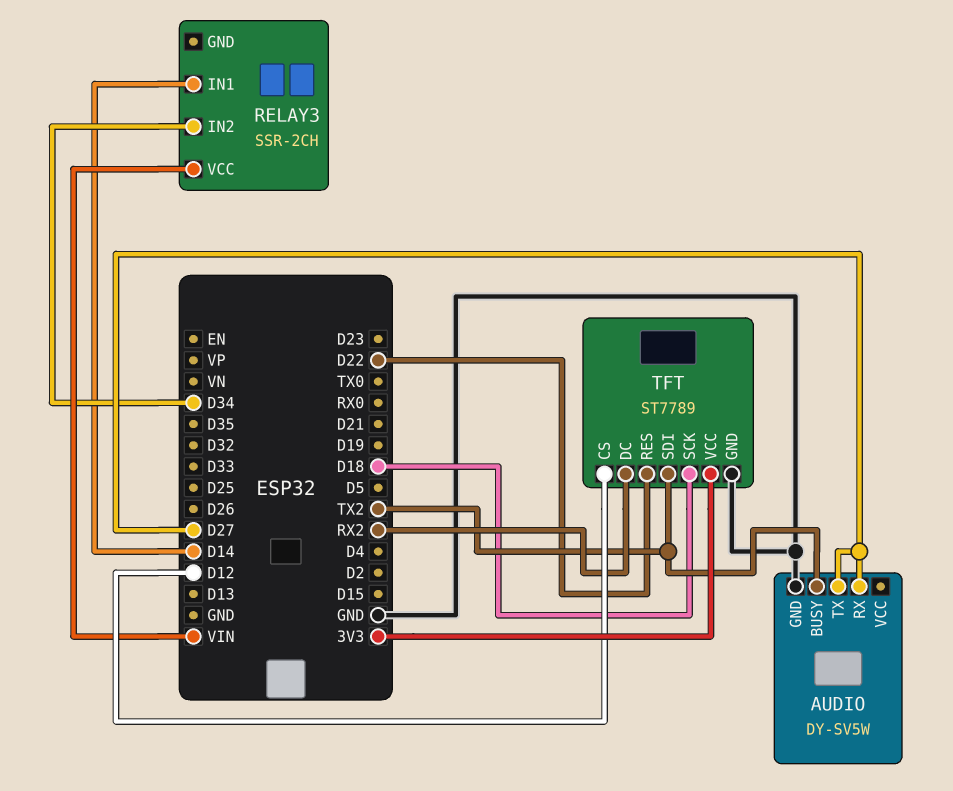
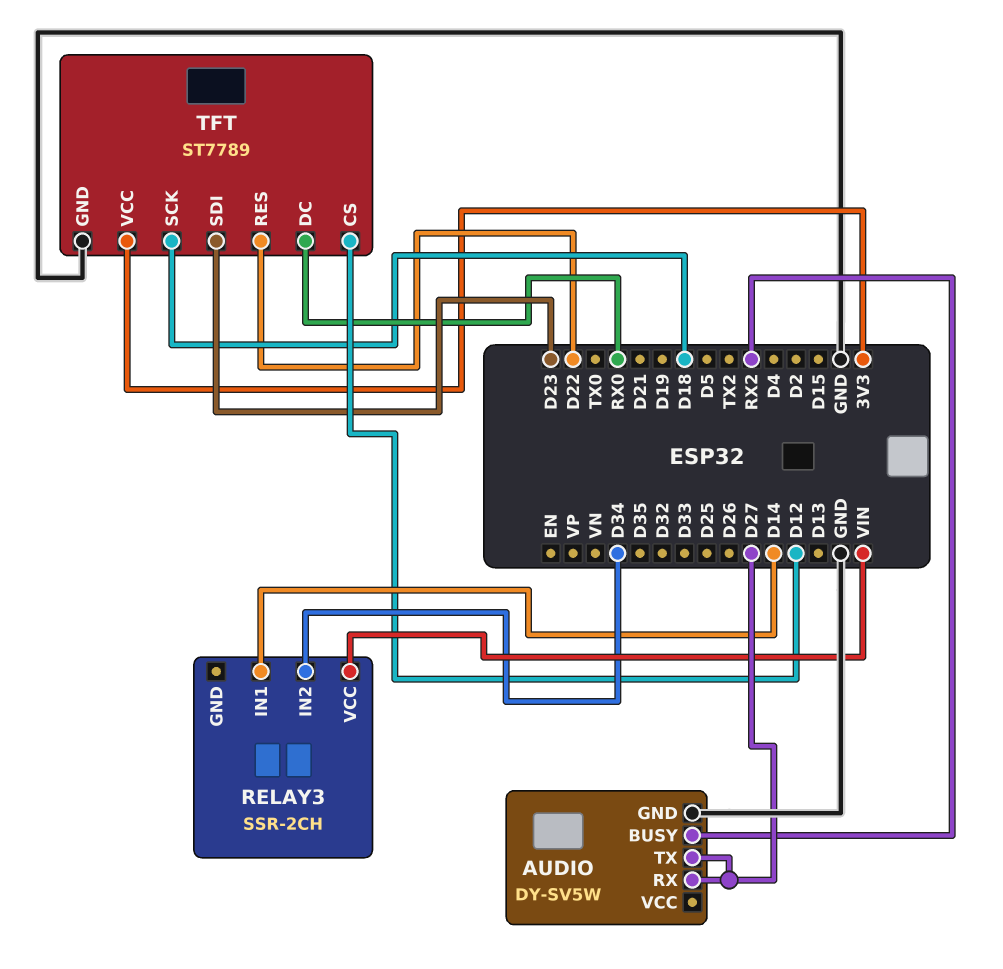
AUDIO pin BUSY: TX2 -> RX2
TFT pin DC: RX2 -> RX0
TFT pin SDI: TX2 -> D23

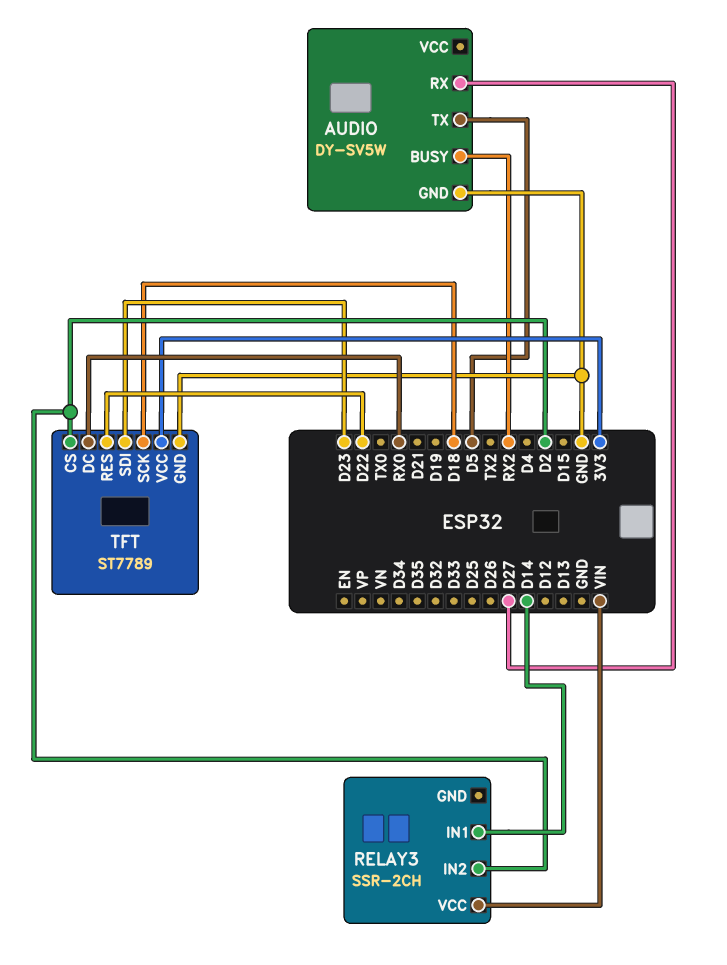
AUDIO pin TX: D27 -> D5
RELAY3 pin IN2: D34 -> D2
TFT pin CS: D12 -> D2

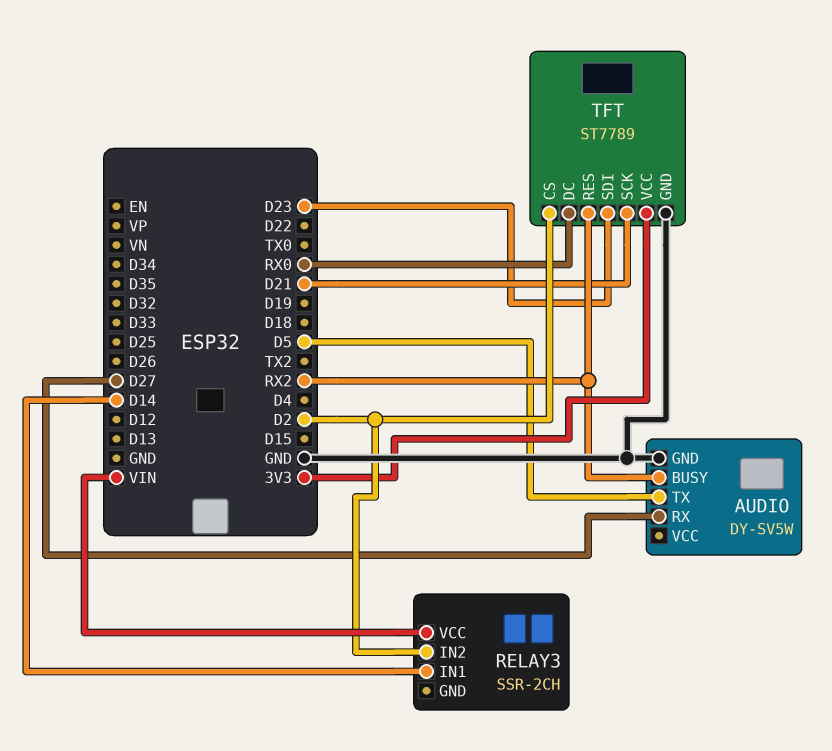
TFT pin RES: D22 -> RX2
TFT pin SCK: D18 -> D21

